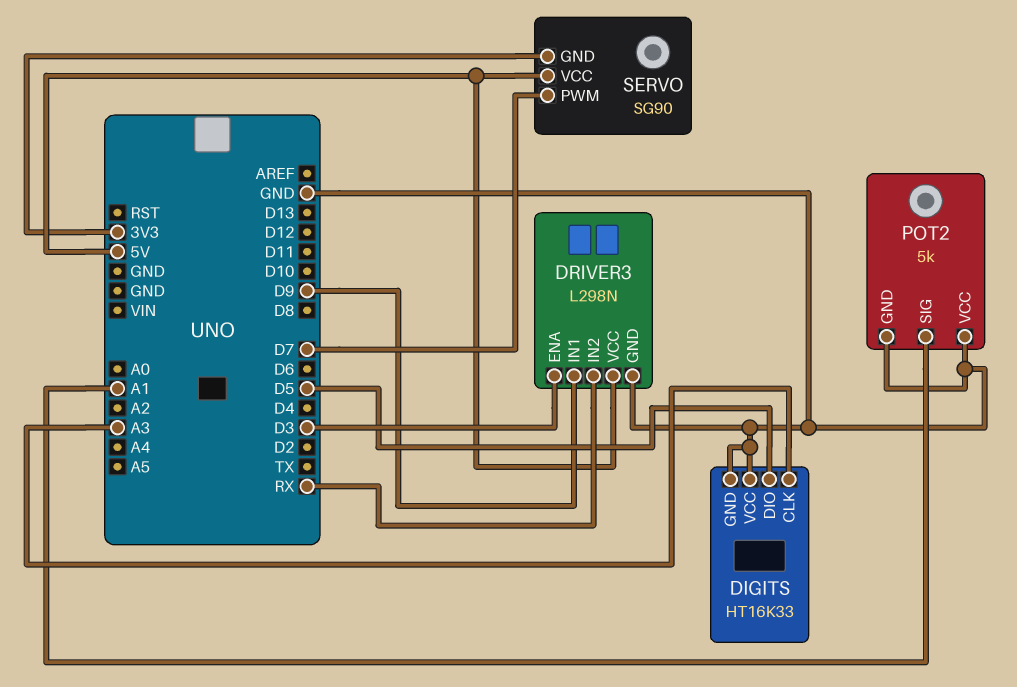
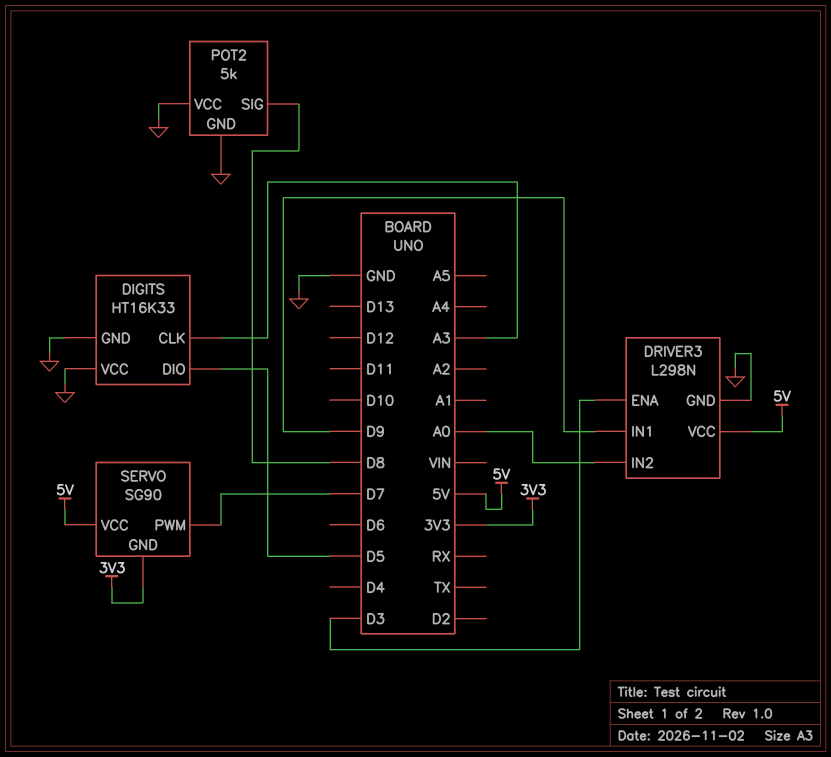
DRIVER3 pin IN2: RX -> A0
POT2 pin SIG: A1 -> D8

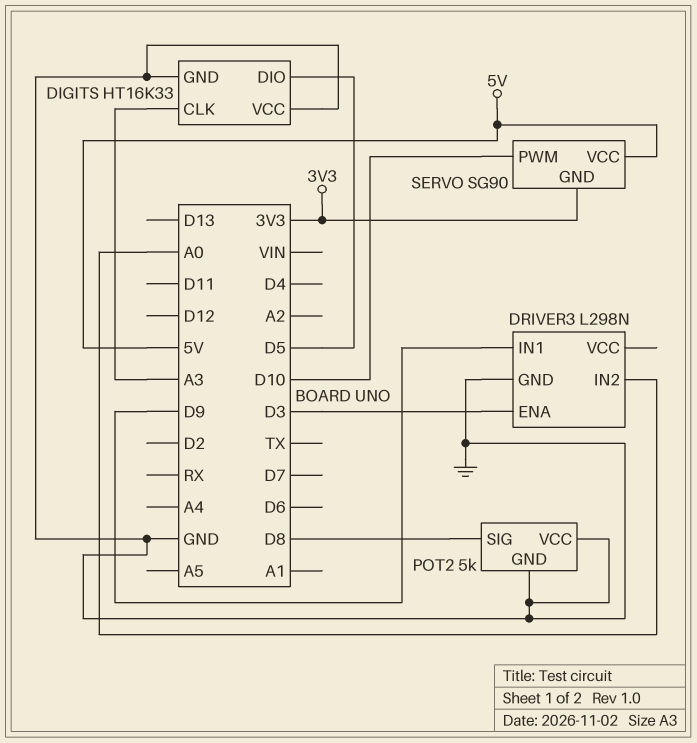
DRIVER3 pin VCC: 5V -> none
SERVO pin PWM: D7 -> D10

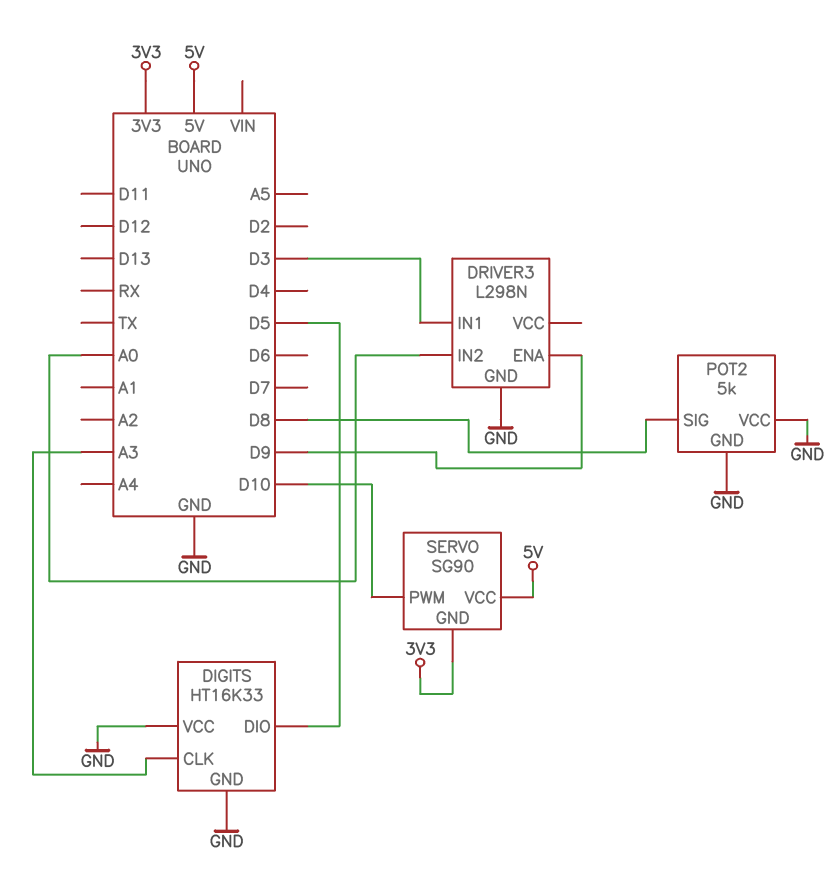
DRIVER3 pin ENA: D3 -> D9
DRIVER3 pin IN1: D9 -> D3

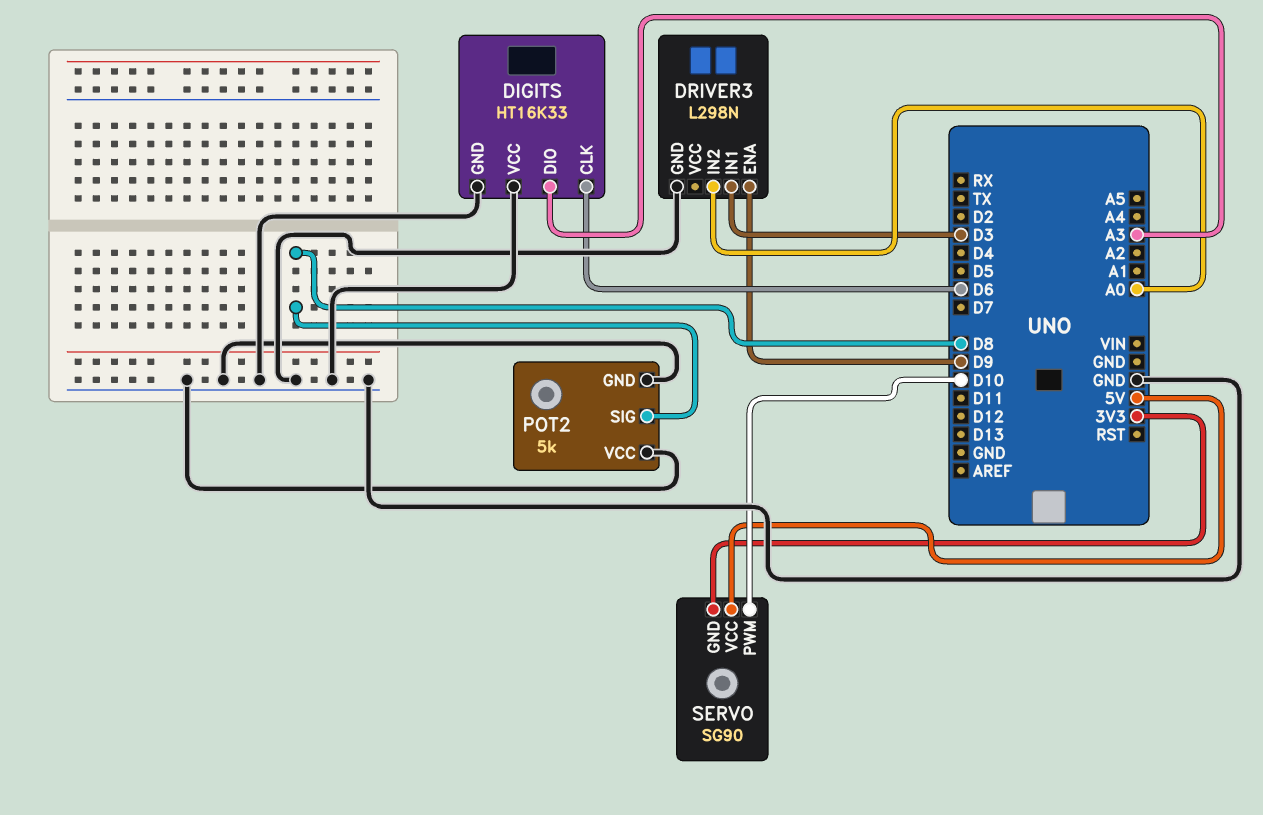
DIGITS pin CLK: A3 -> D6
DIGITS pin DIO: D5 -> A3

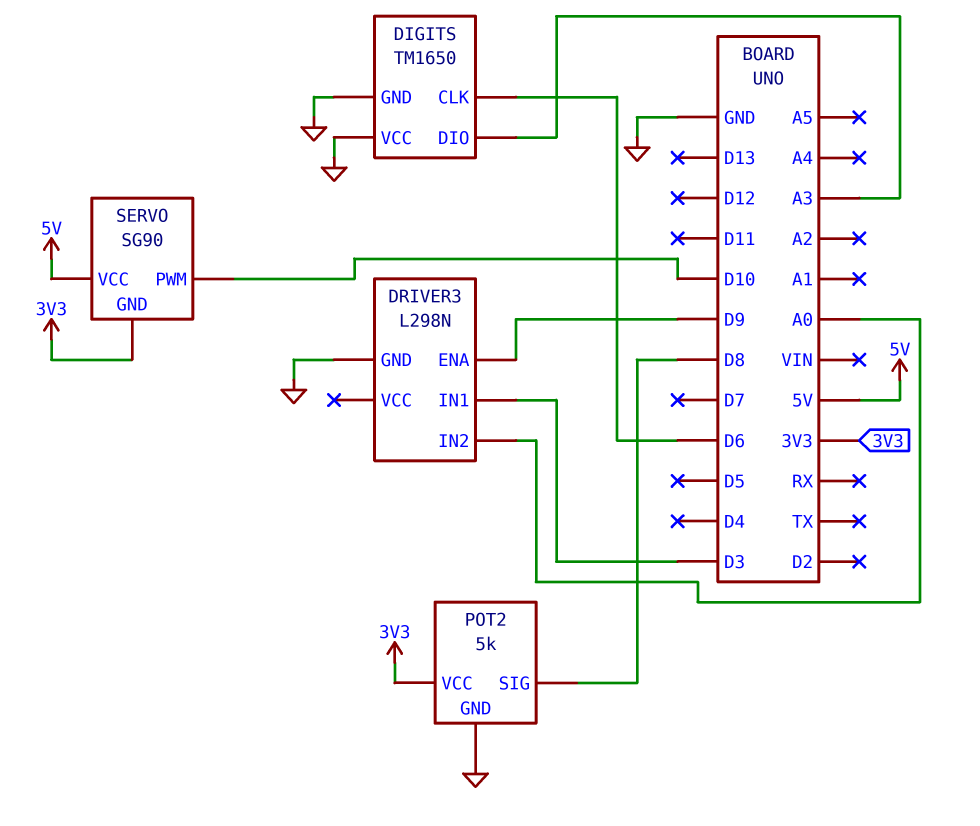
DIGITS: HT16K33 -> TM1650
POT2 pin VCC: GND -> 3V3

